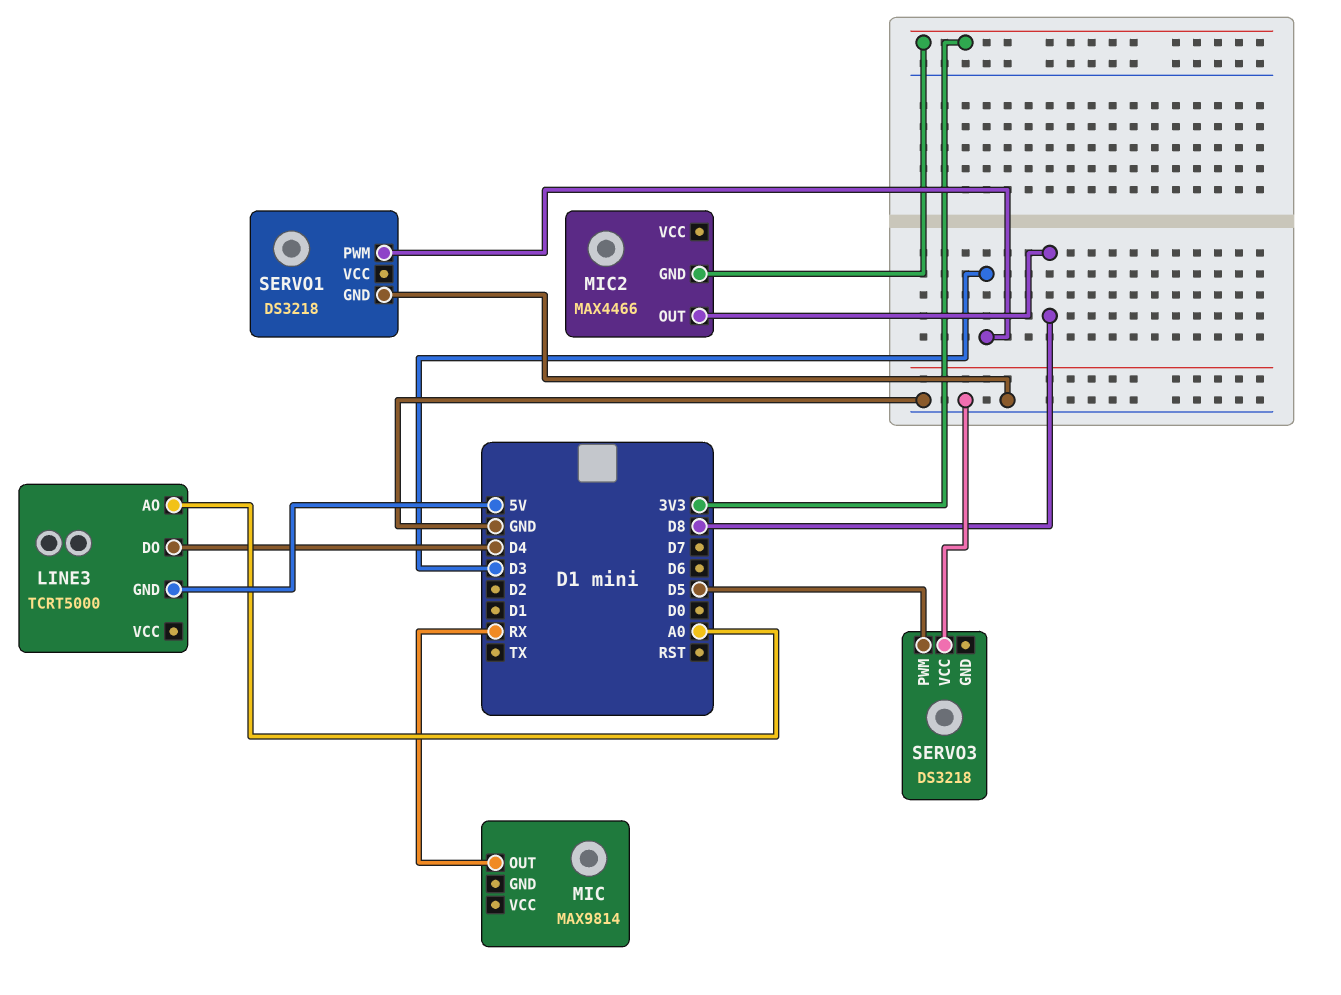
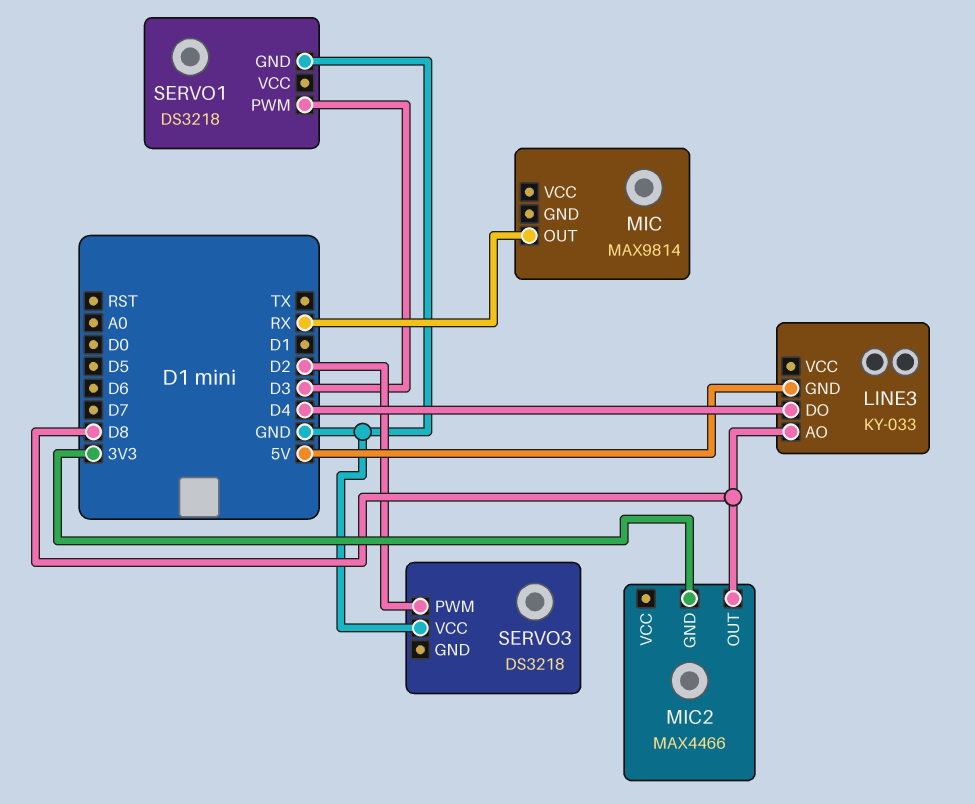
LINE3: TCRT5000 -> KY-033
LINE3 pin AO: A0 -> D8
SERVO3 pin PWM: D5 -> D2

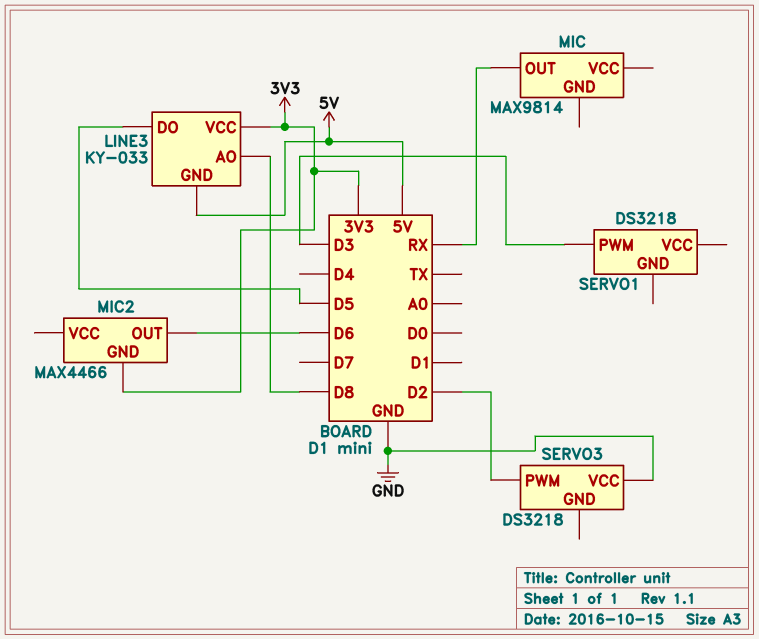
LINE3 pin DO: D4 -> D5
LINE3 pin VCC: none -> 3V3
MIC2 pin OUT: D8 -> D6
SERVO1 pin GND: GND -> none

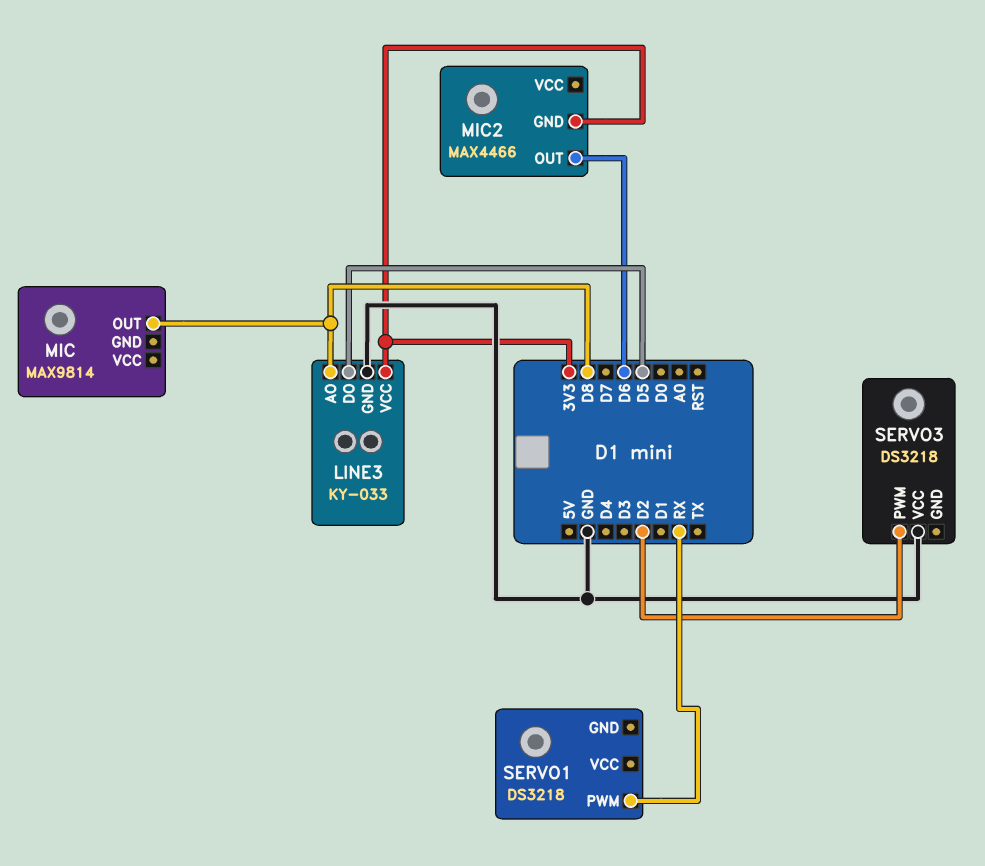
LINE3 pin GND: 5V -> GND
MIC pin OUT: RX -> D8
SERVO1 pin PWM: D3 -> RX

